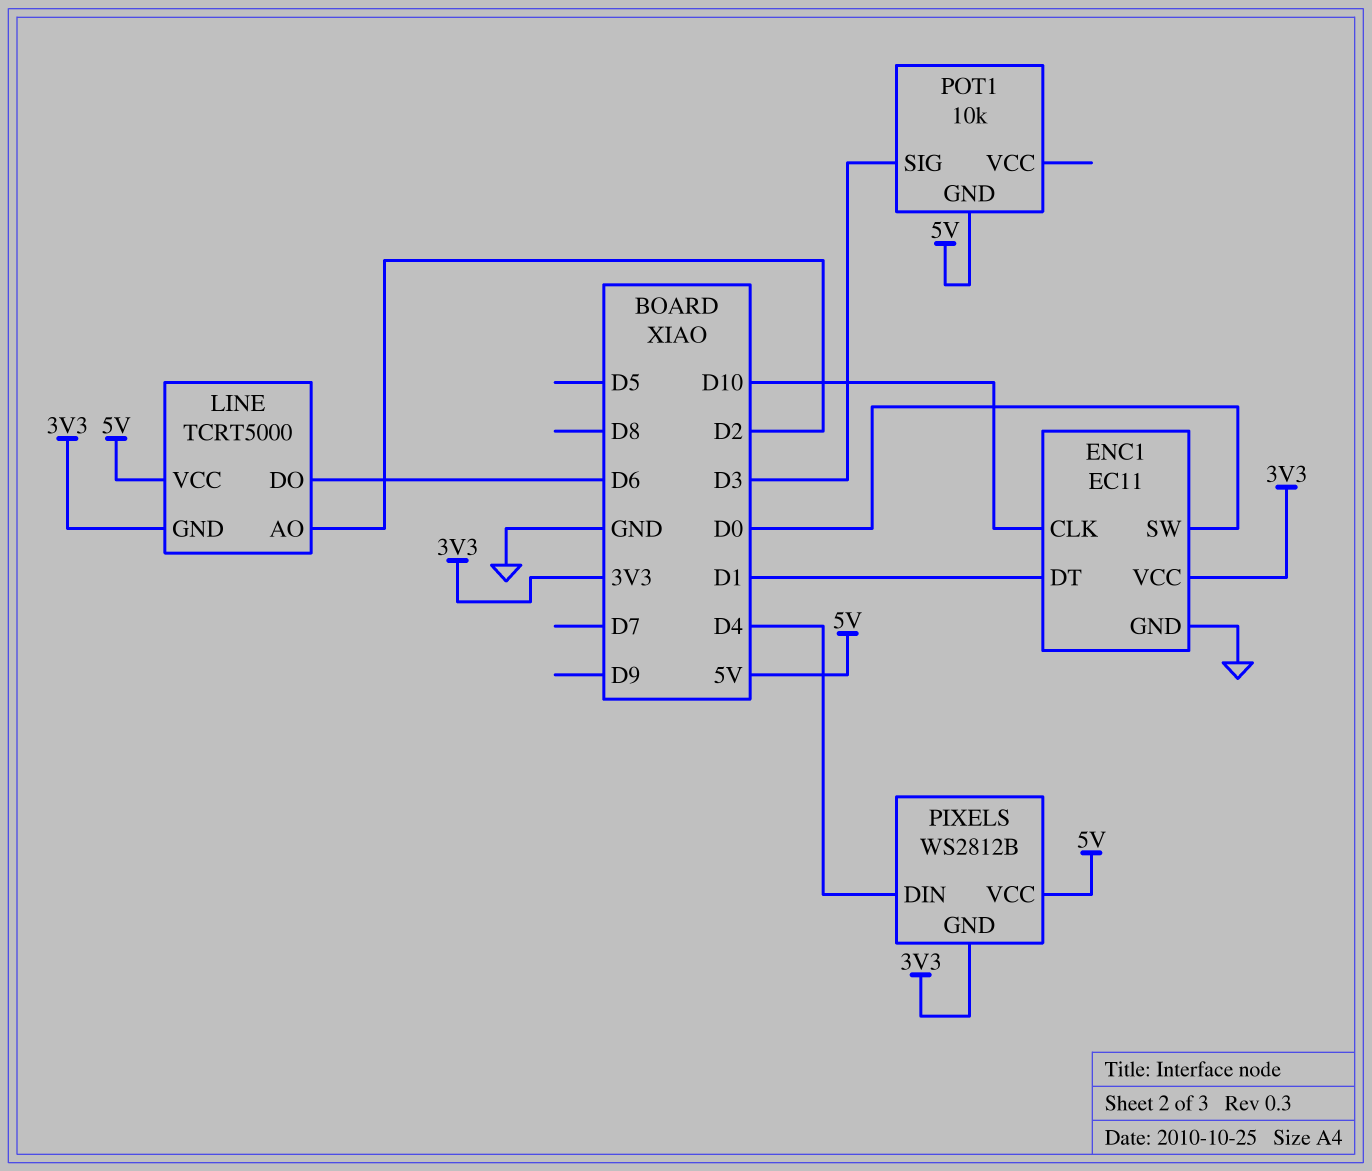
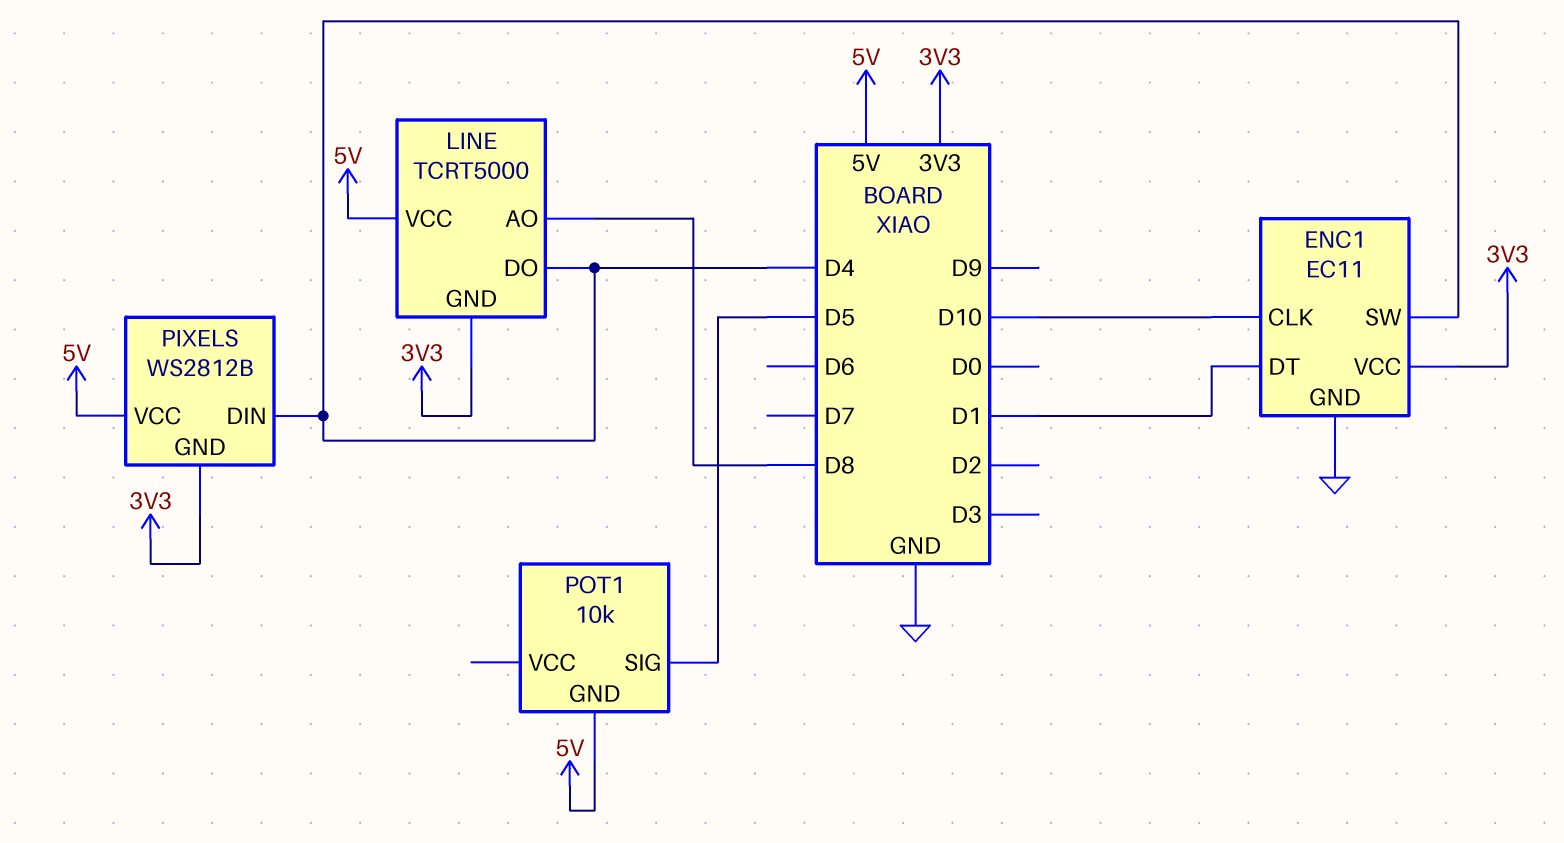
ENC1 pin SW: D0 -> D4
LINE pin AO: D2 -> D8
LINE pin DO: D6 -> D4
POT1 pin SIG: D3 -> D5

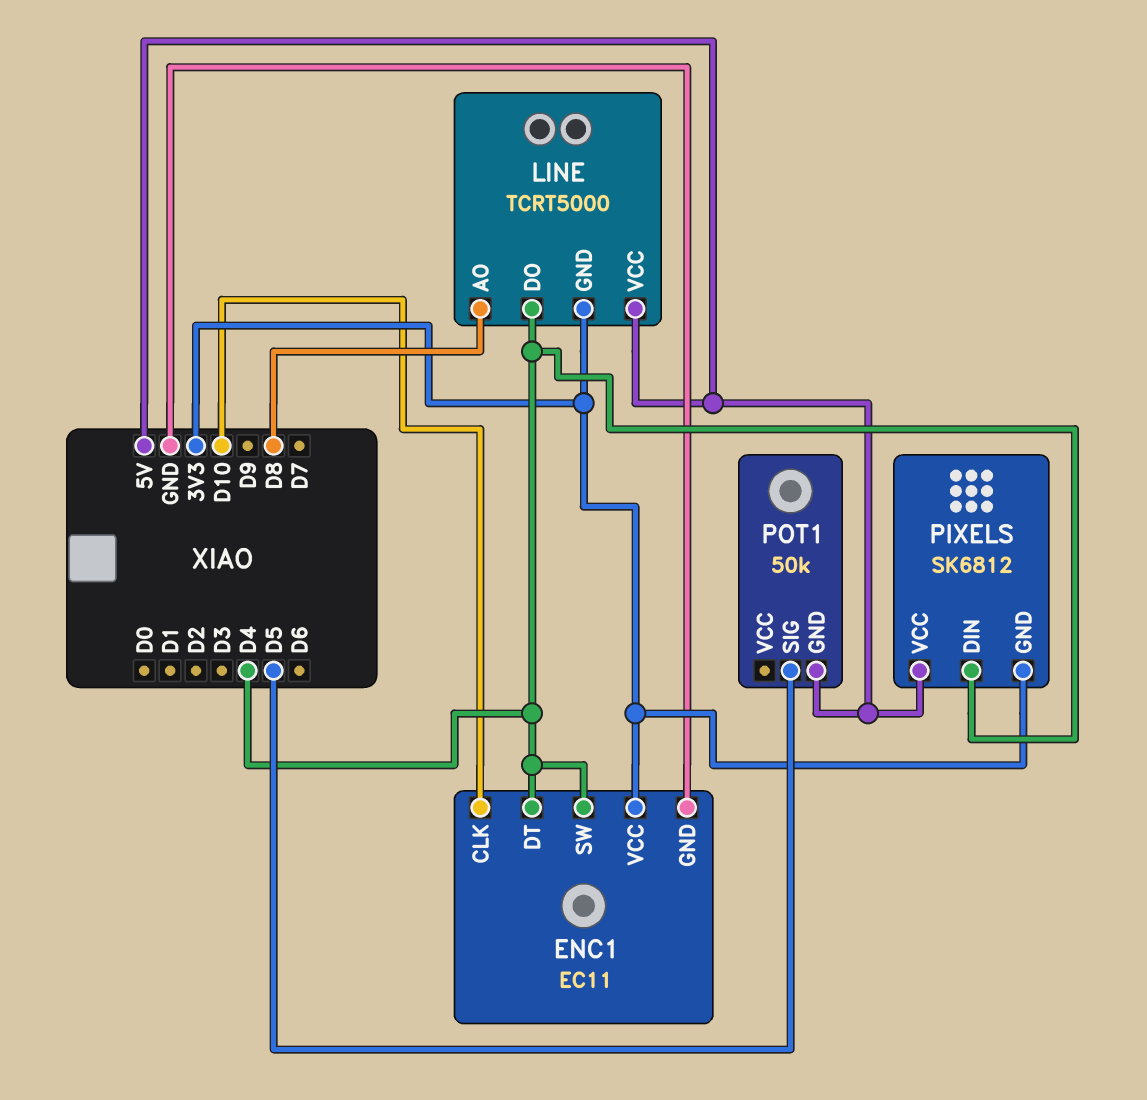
ENC1 pin DT: D1 -> D4
PIXELS: WS2812B -> SK6812
POT1: 10k -> 50k

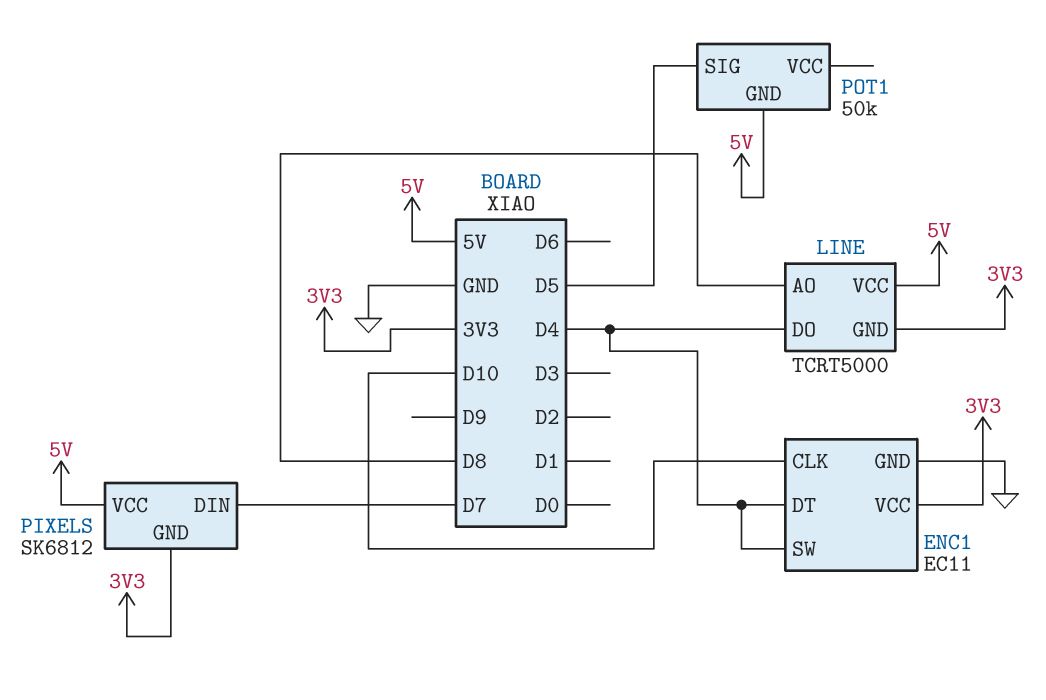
PIXELS pin DIN: D4 -> D7

